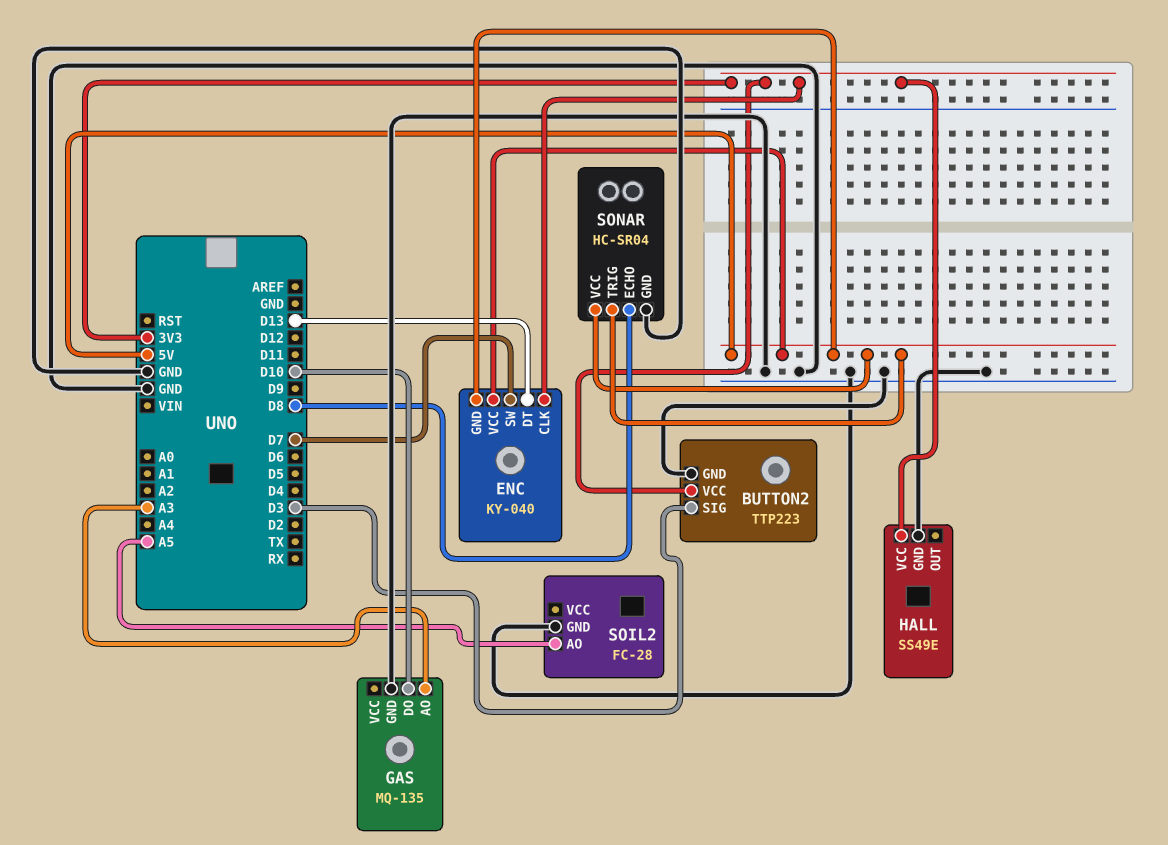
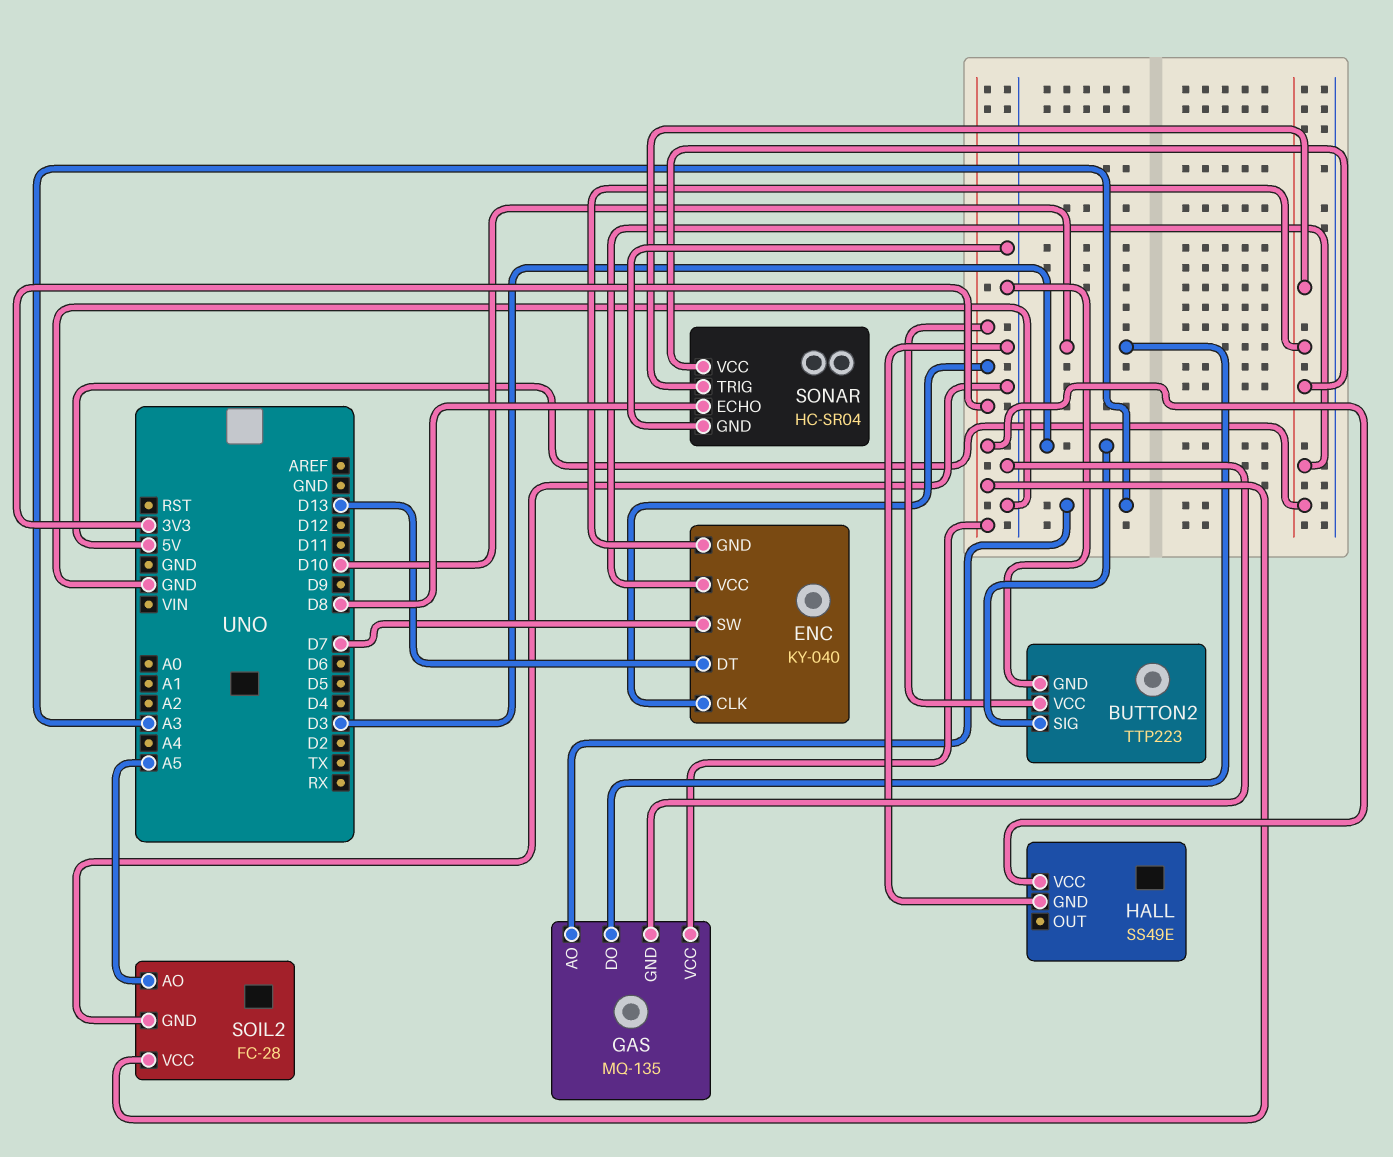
GAS pin VCC: none -> 3V3
SOIL2 pin VCC: none -> 3V3

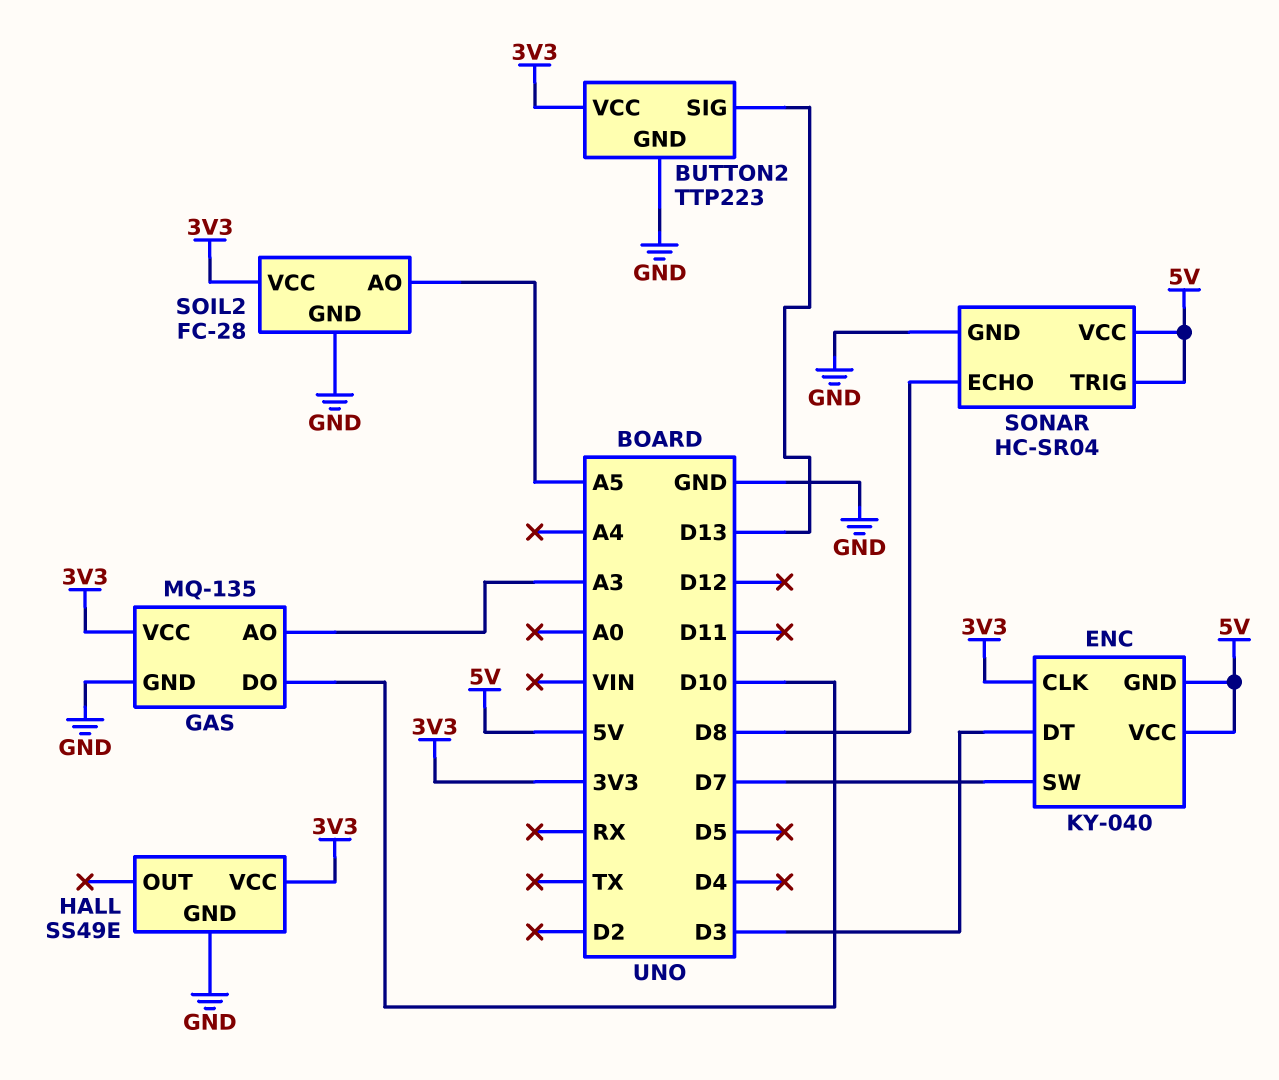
BUTTON2 pin SIG: D3 -> D13
ENC pin DT: D13 -> D3

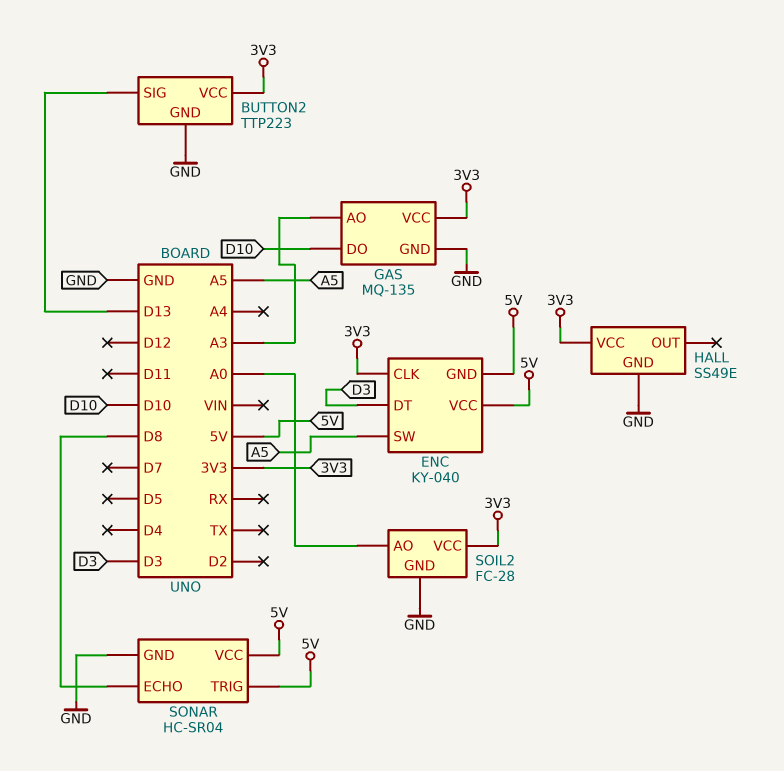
ENC pin SW: D7 -> A5
SOIL2 pin AO: A5 -> A0

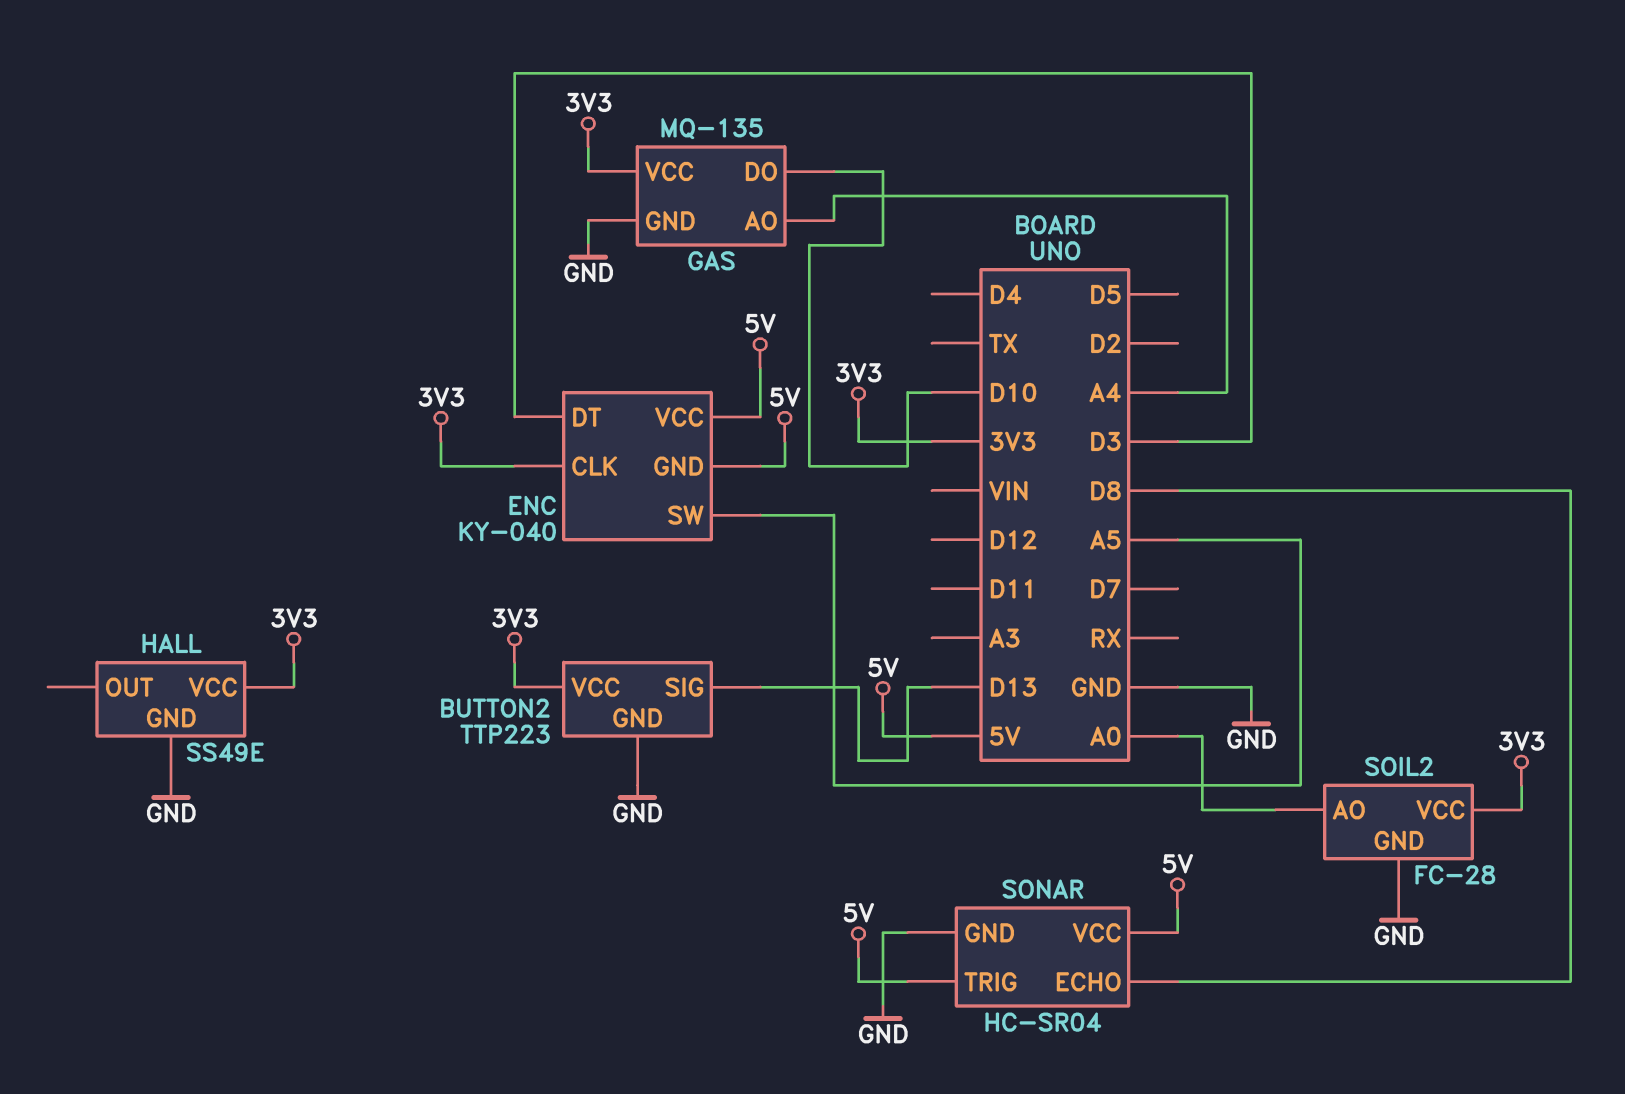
GAS pin AO: A3 -> A4

